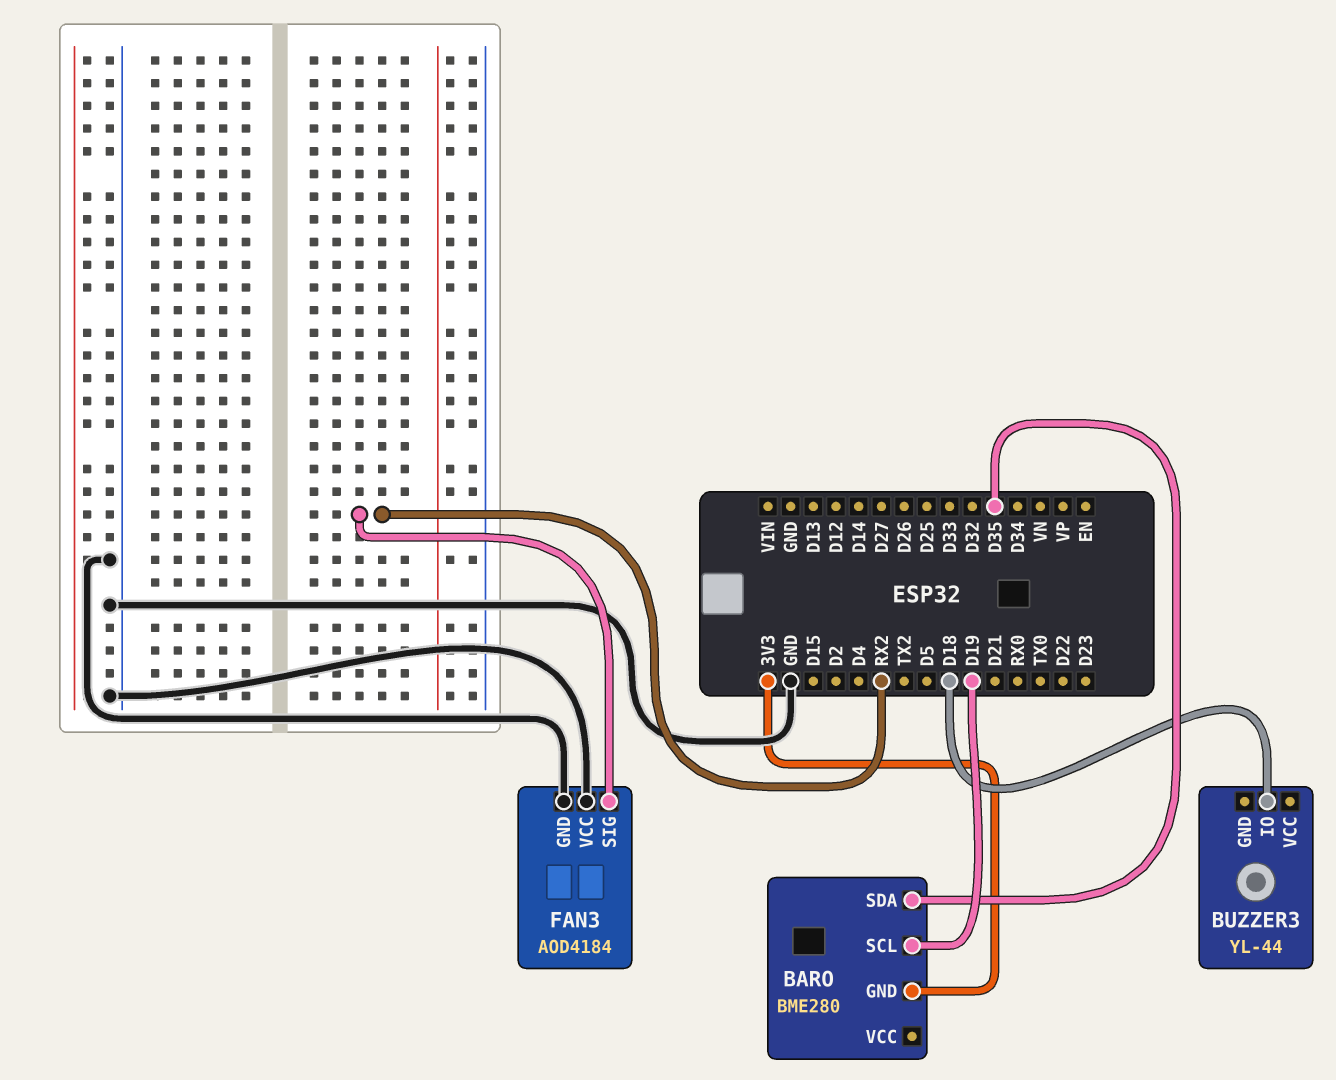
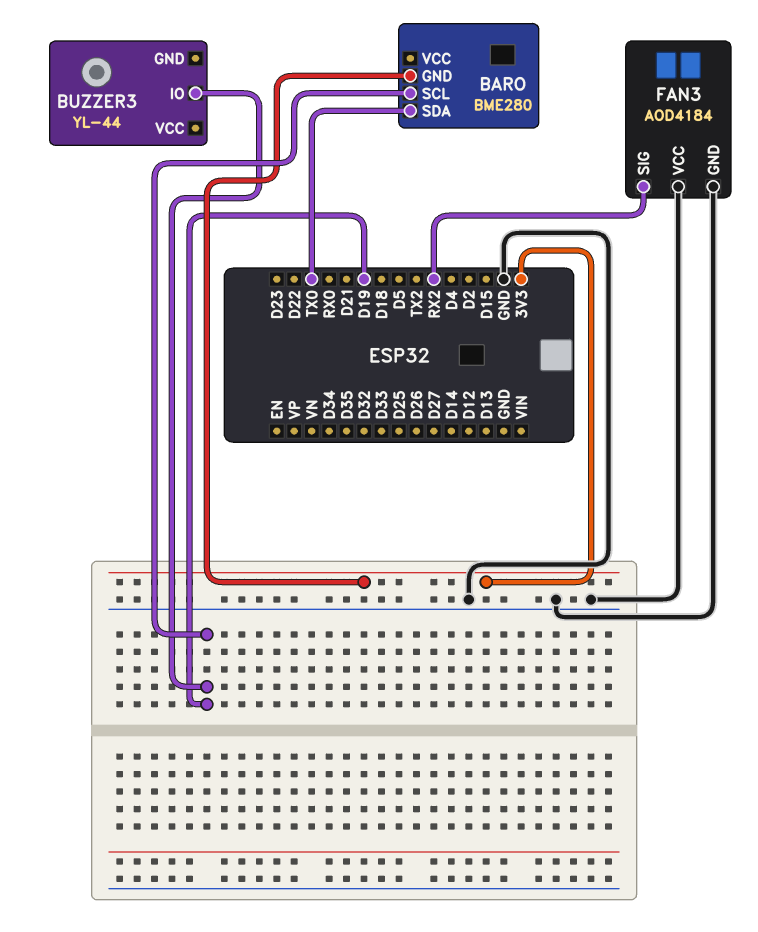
BARO pin SDA: D35 -> TX0
BUZZER3 pin IO: D18 -> D19

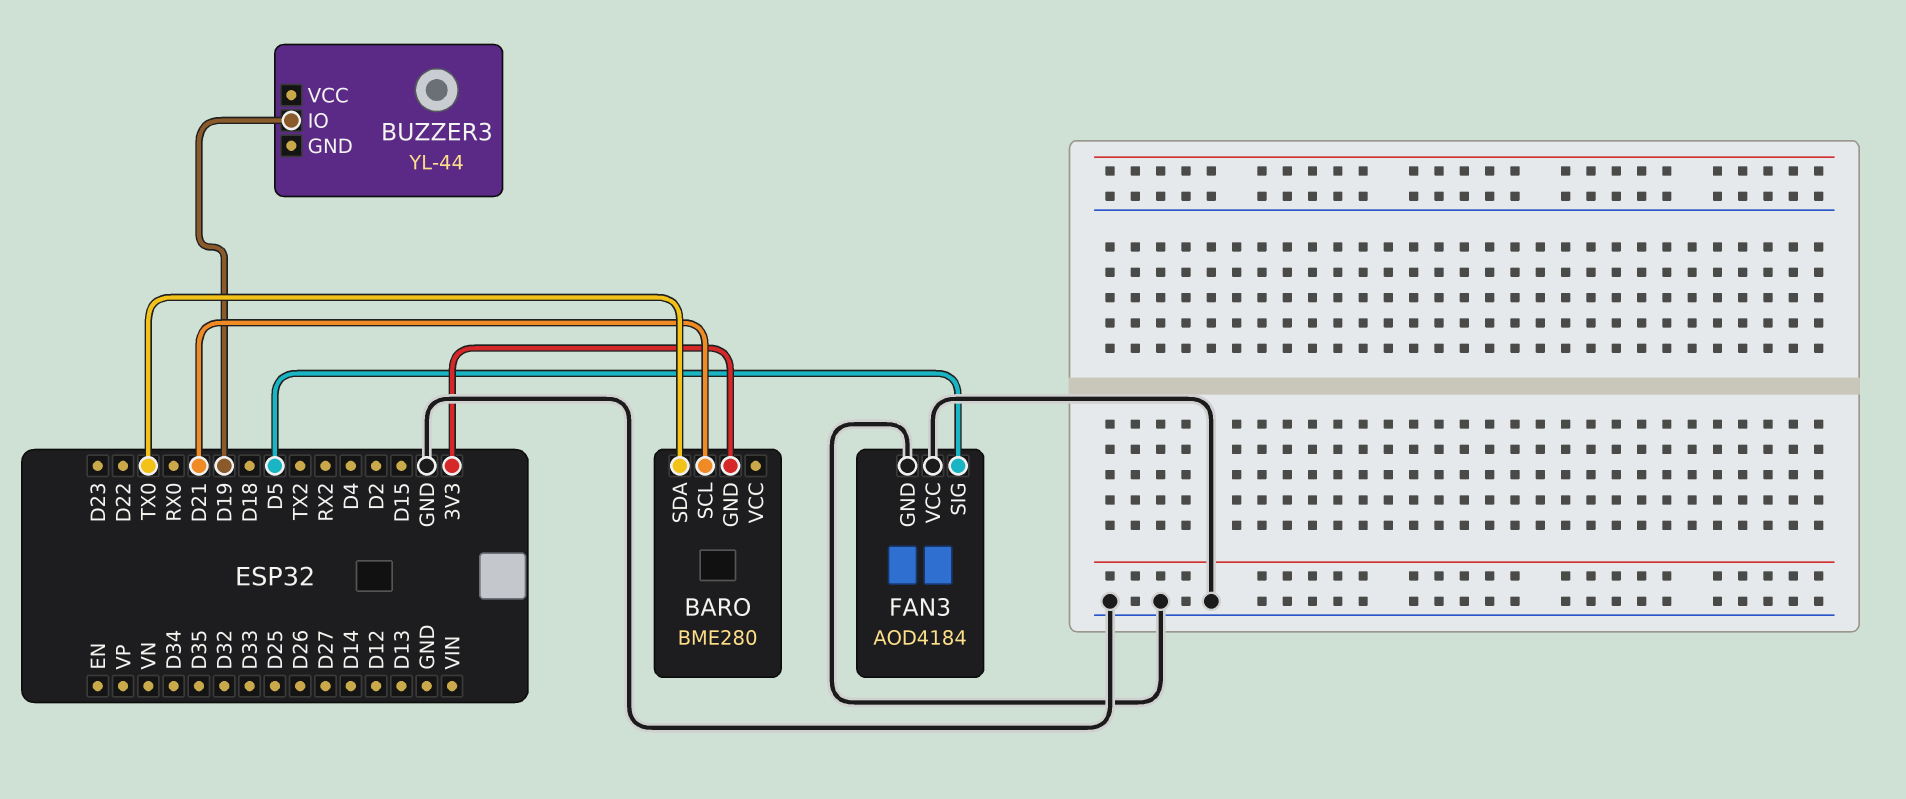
BARO pin SCL: D19 -> D21
FAN3 pin SIG: RX2 -> D5

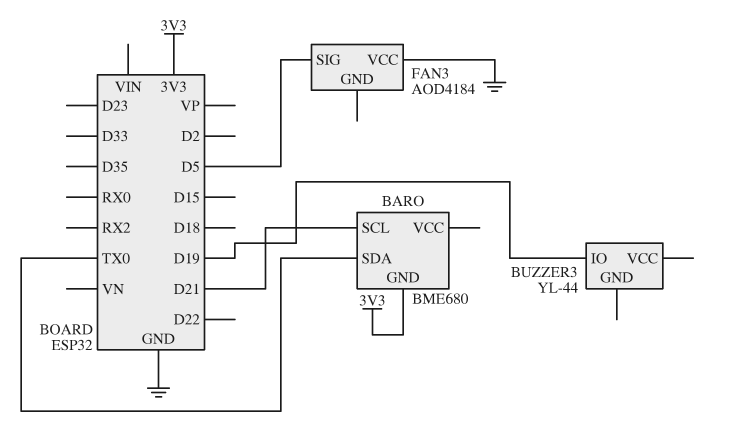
BARO: BME280 -> BME680
FAN3 pin GND: GND -> none

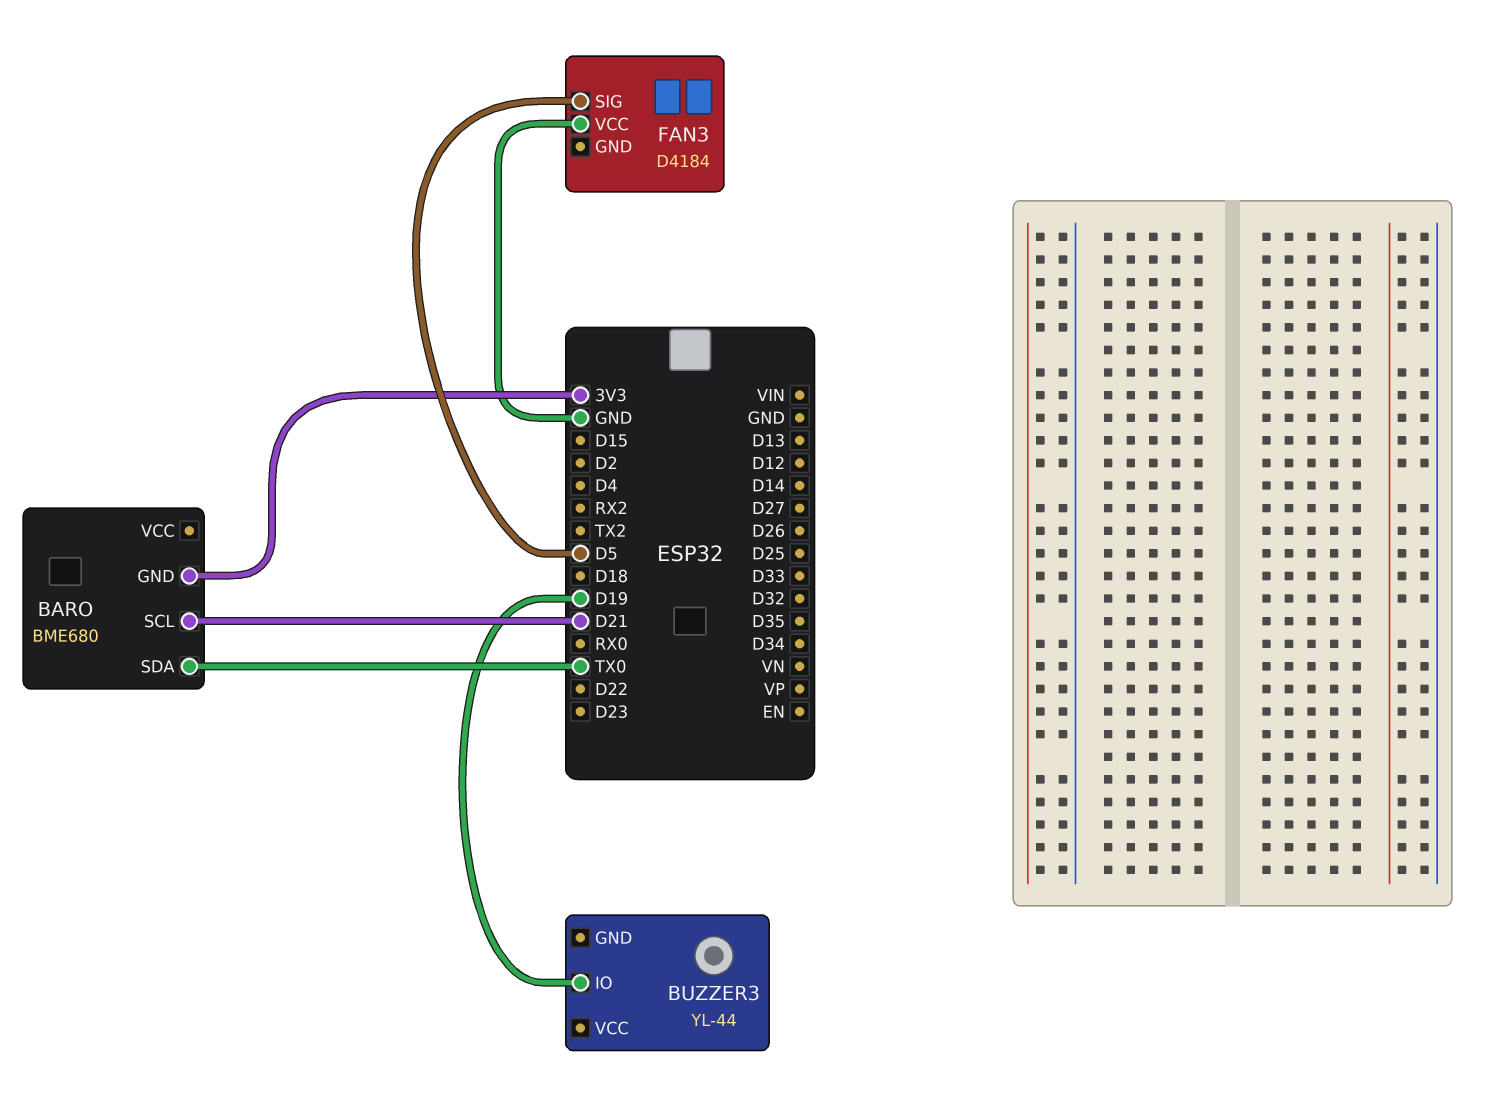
FAN3: AOD4184 -> D4184

